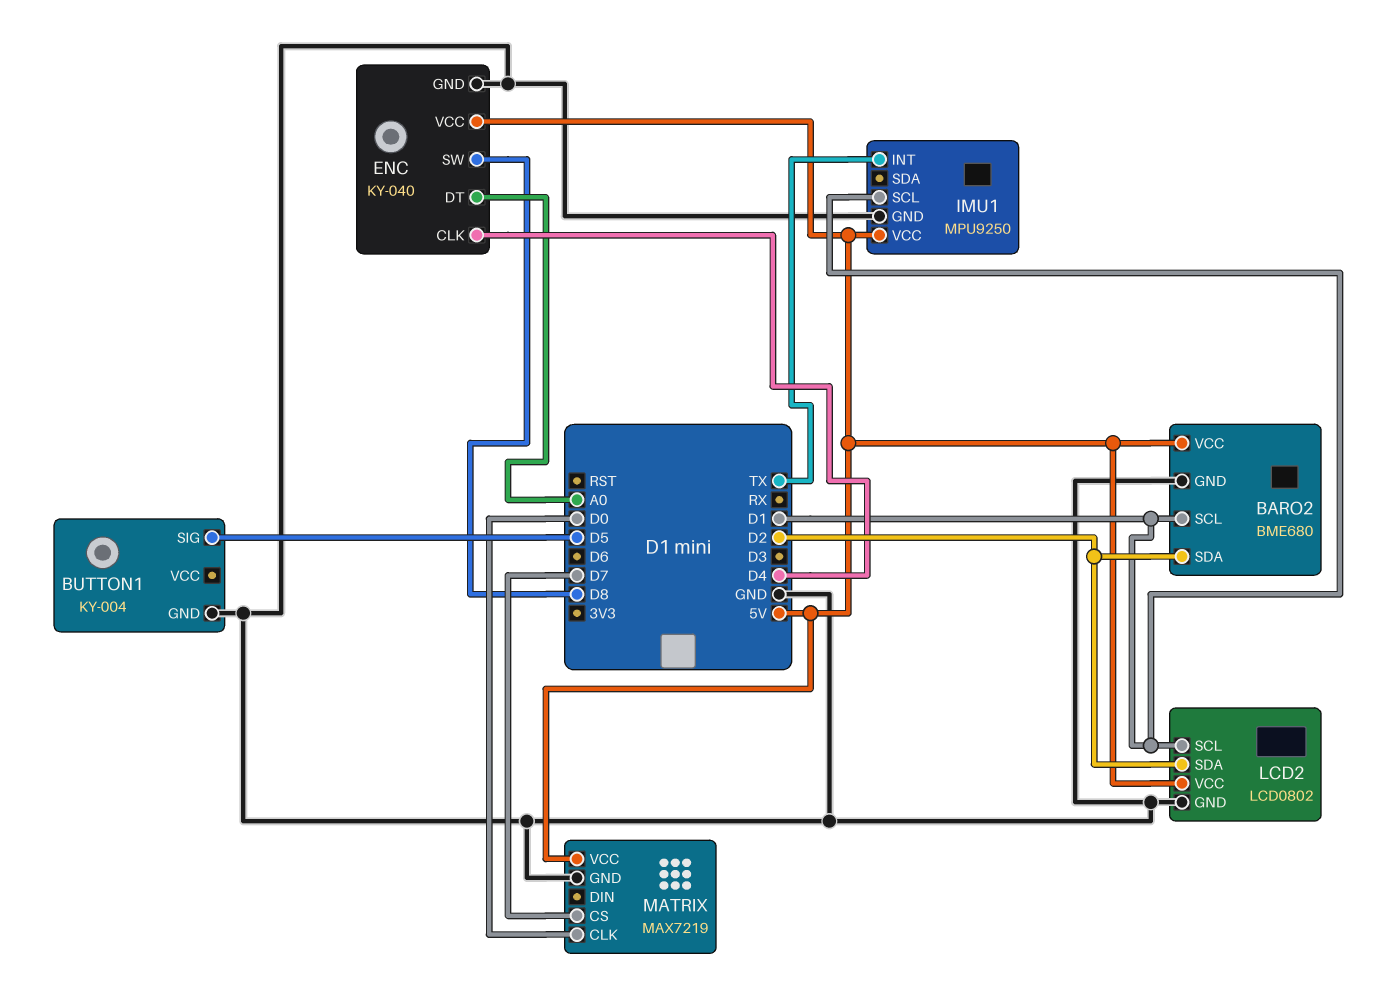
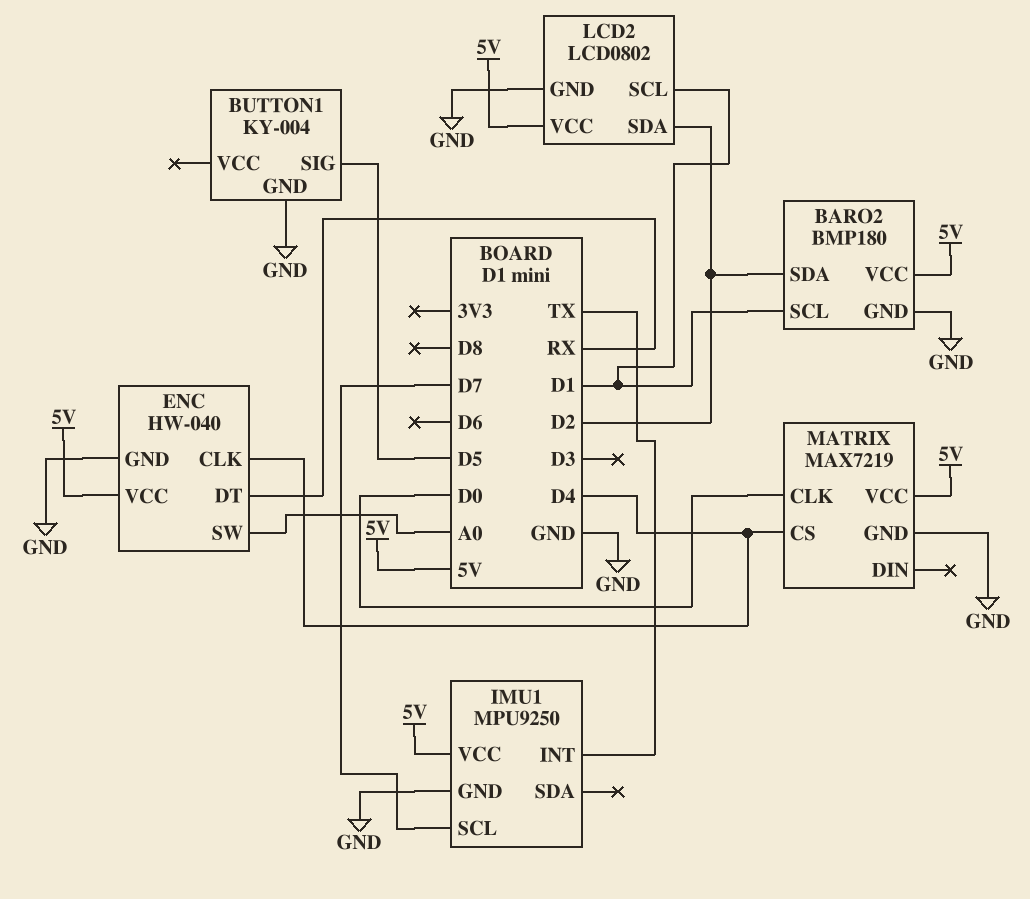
BARO2: BME680 -> BMP180
ENC: KY-040 -> HW-040
ENC pin DT: A0 -> RX
ENC pin SW: D8 -> A0
IMU1 pin SCL: D1 -> D7
MATRIX pin CS: D7 -> D4

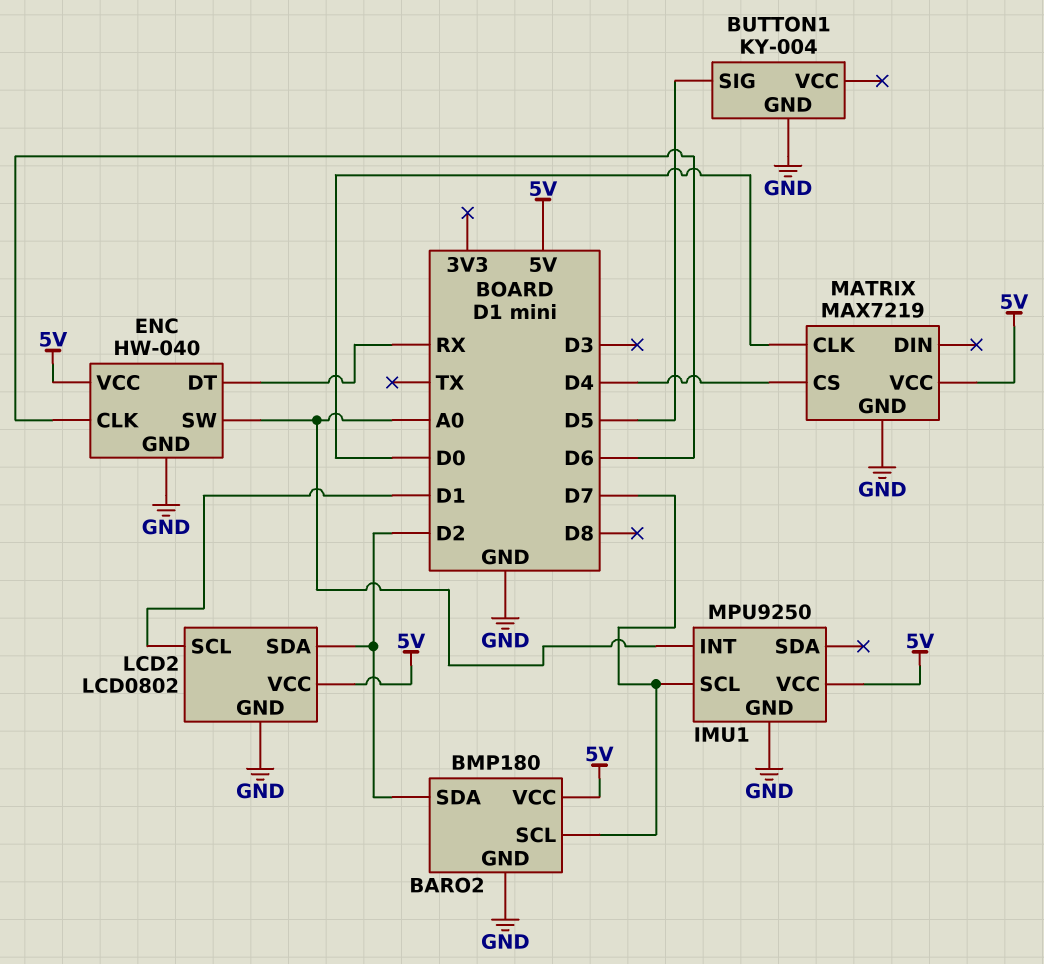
BARO2 pin SCL: D1 -> D7
ENC pin CLK: D4 -> D6
IMU1 pin INT: TX -> A0

